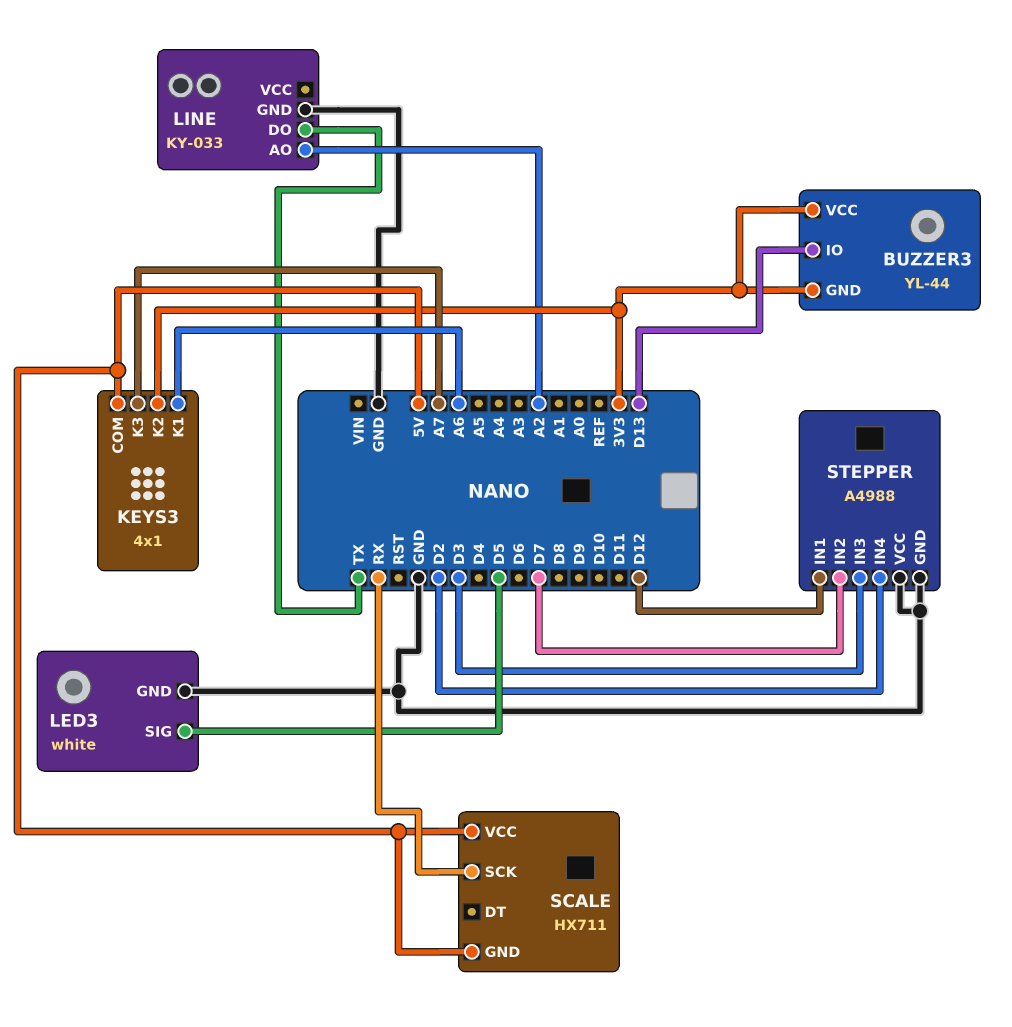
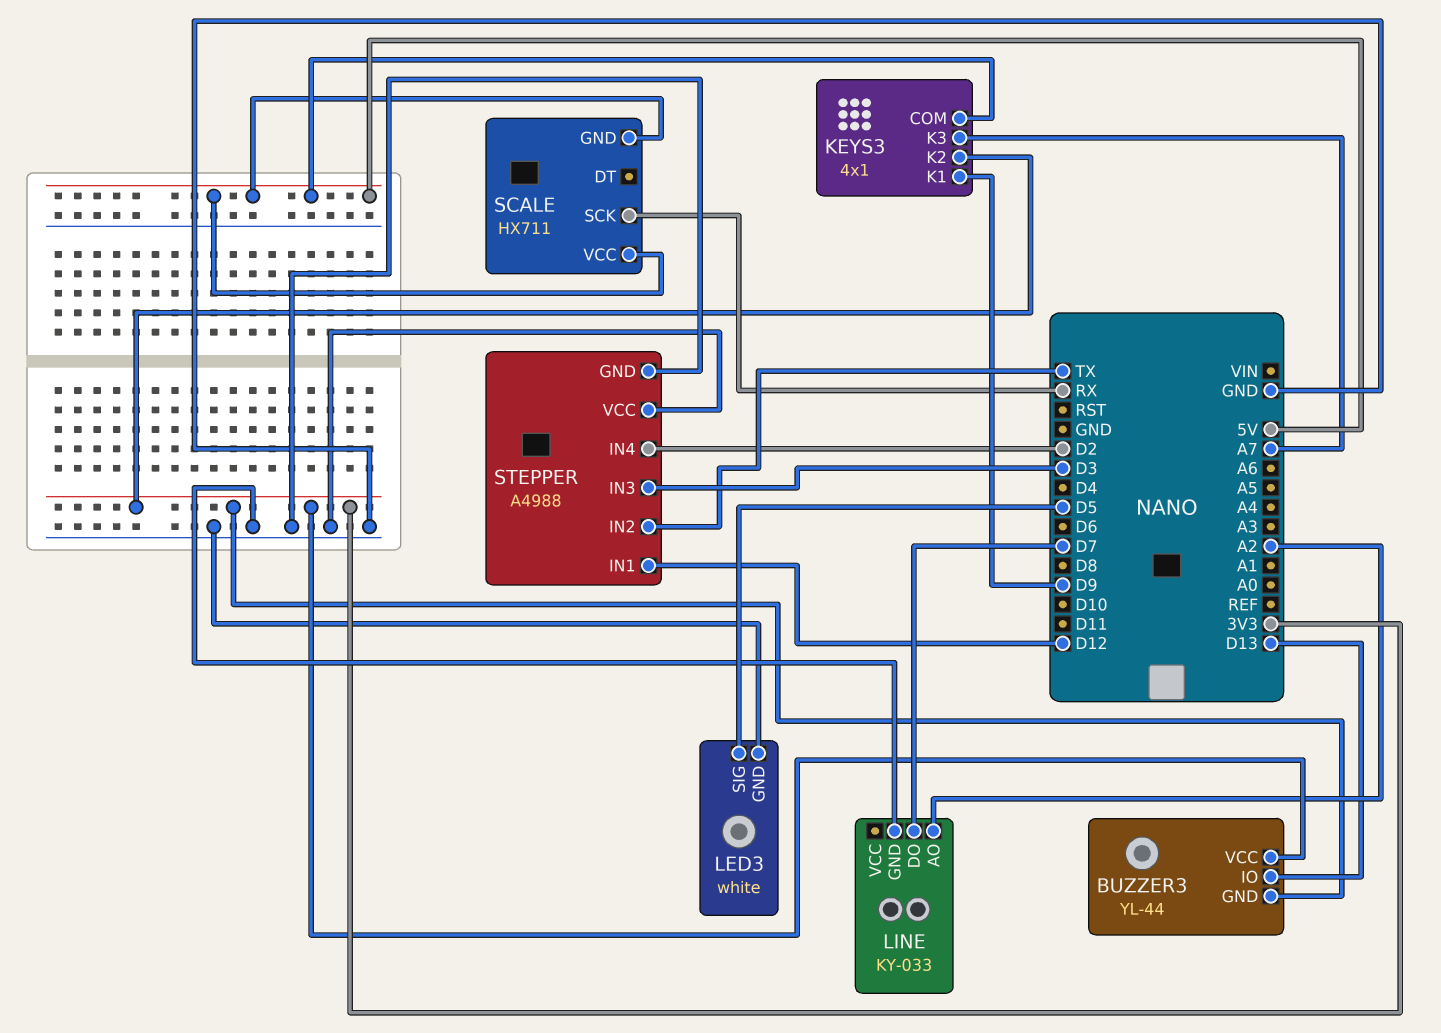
KEYS3 pin K1: A6 -> D9
LINE pin DO: TX -> D7
STEPPER pin IN2: D7 -> TX

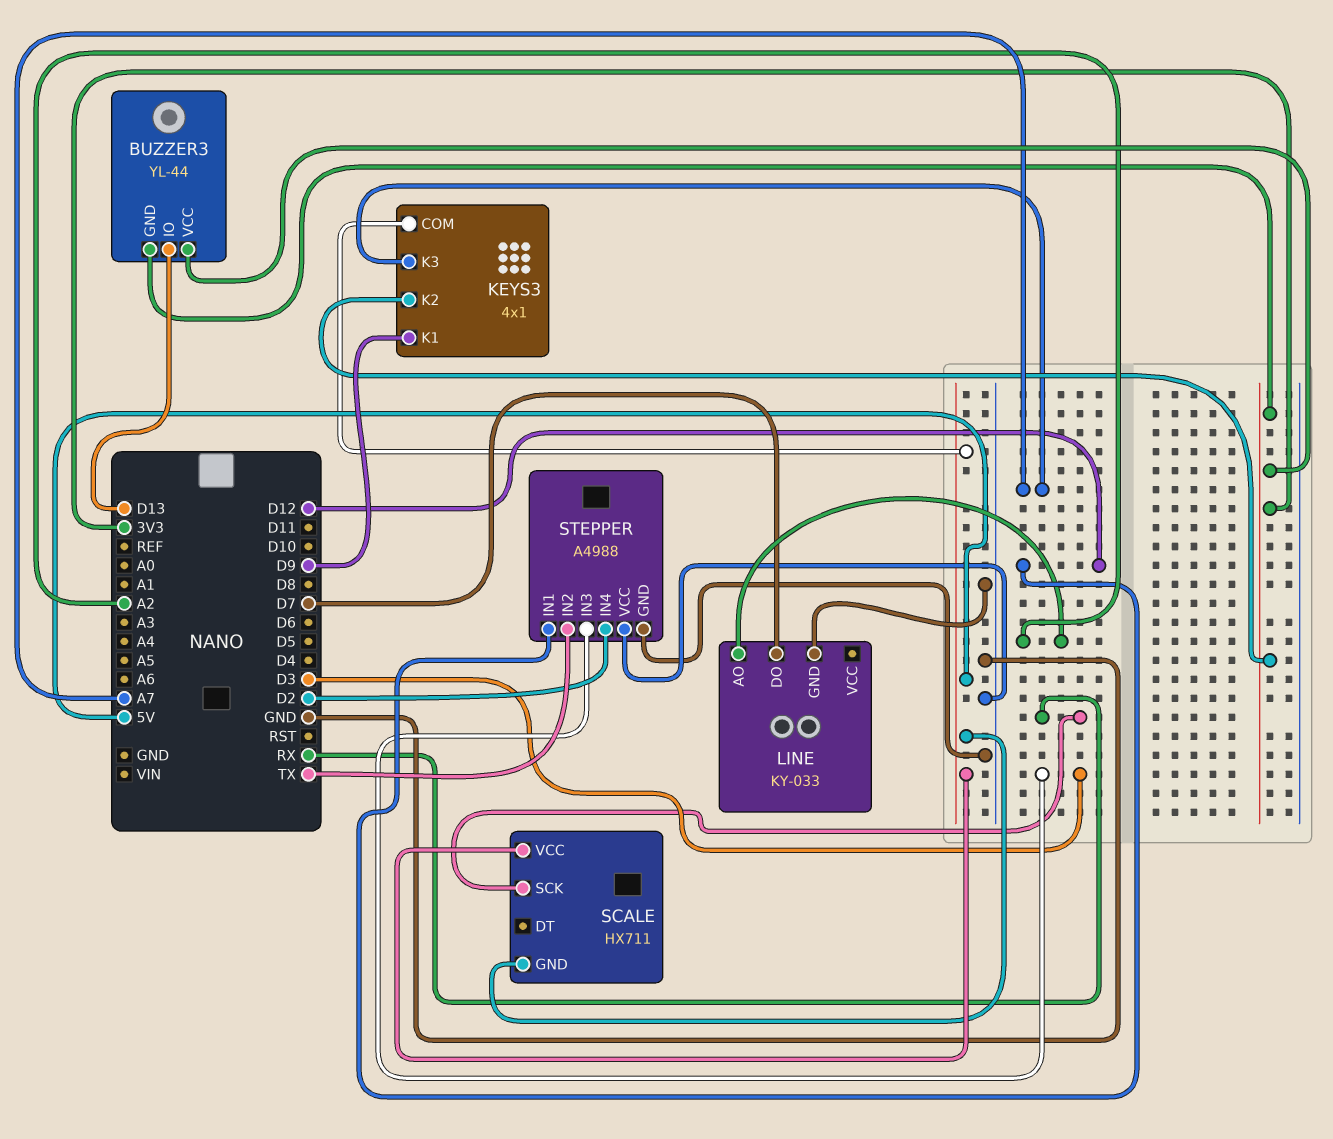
LED3: white -> none
LED3 pin GND: GND -> none
LED3 pin SIG: D5 -> none

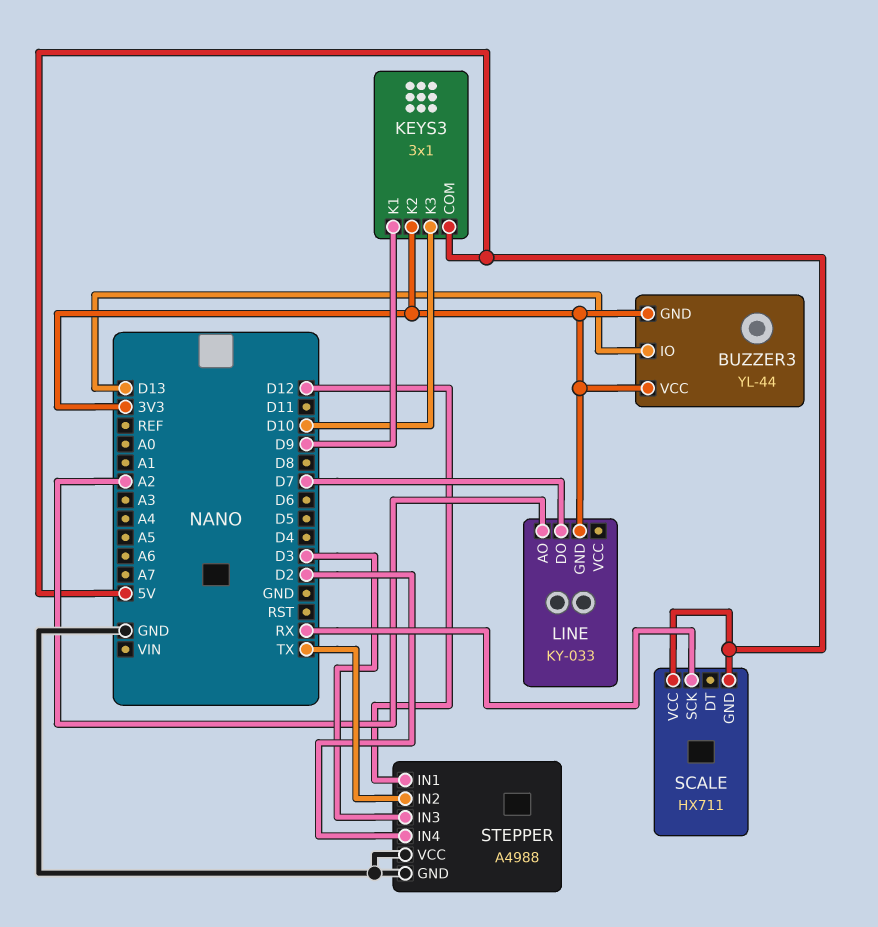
KEYS3: 4x1 -> 3x1
KEYS3 pin K3: A7 -> D10
LINE pin GND: GND -> 3V3

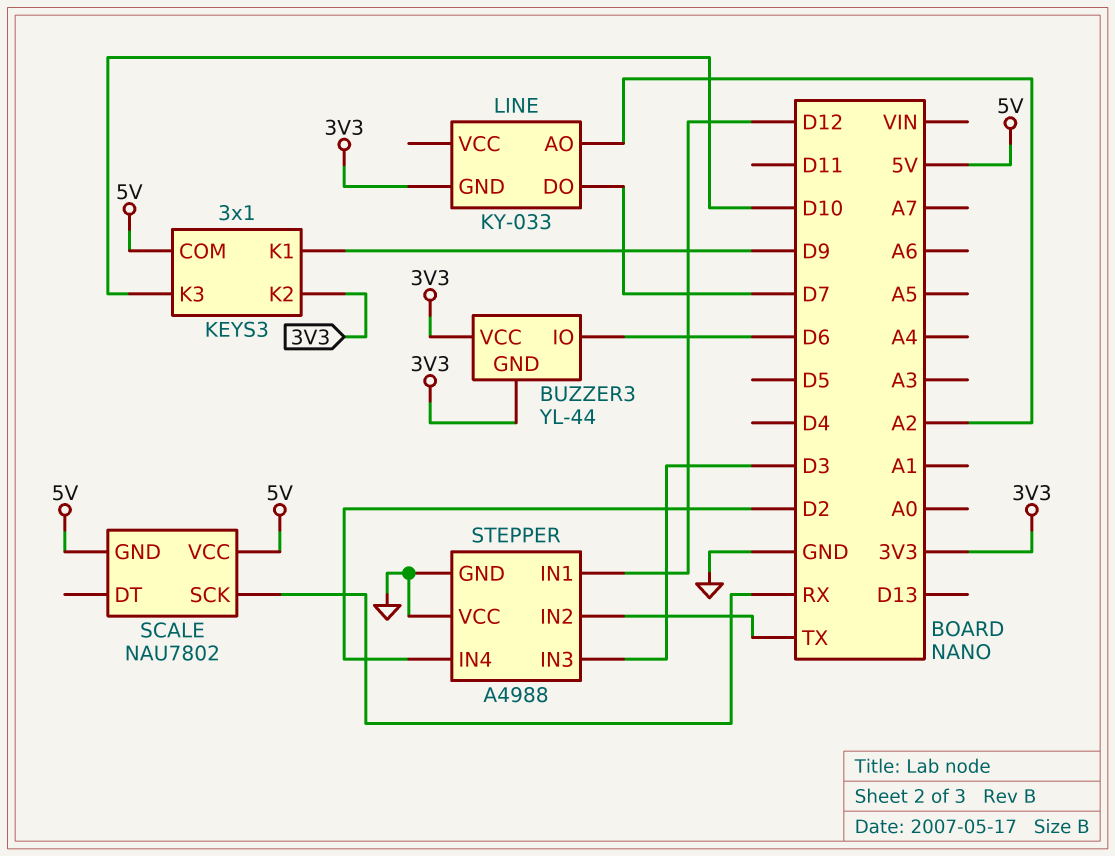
BUZZER3 pin IO: D13 -> D6
SCALE: HX711 -> NAU7802

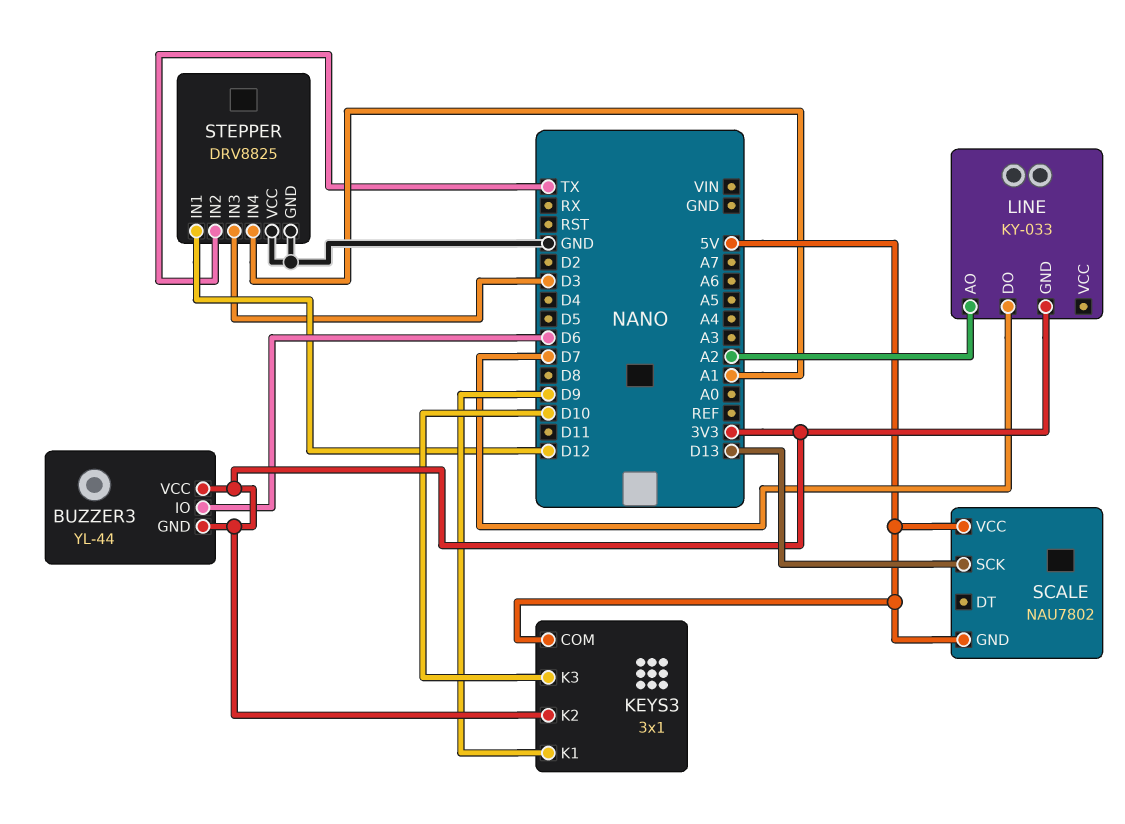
SCALE pin SCK: RX -> D13
STEPPER: A4988 -> DRV8825
STEPPER pin IN4: D2 -> A1

